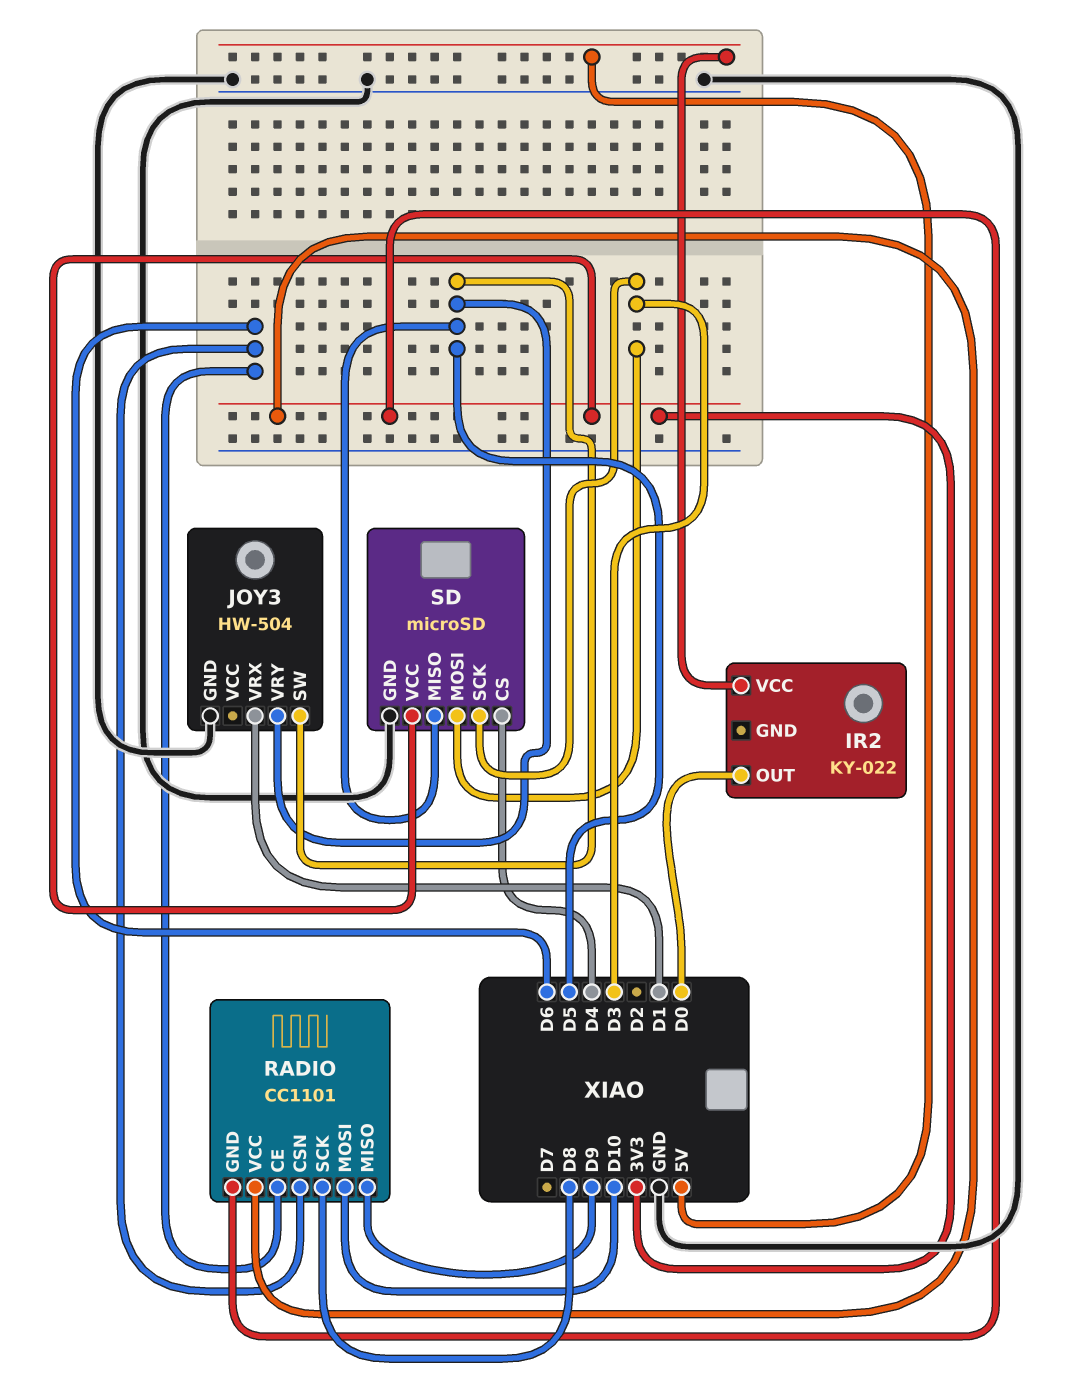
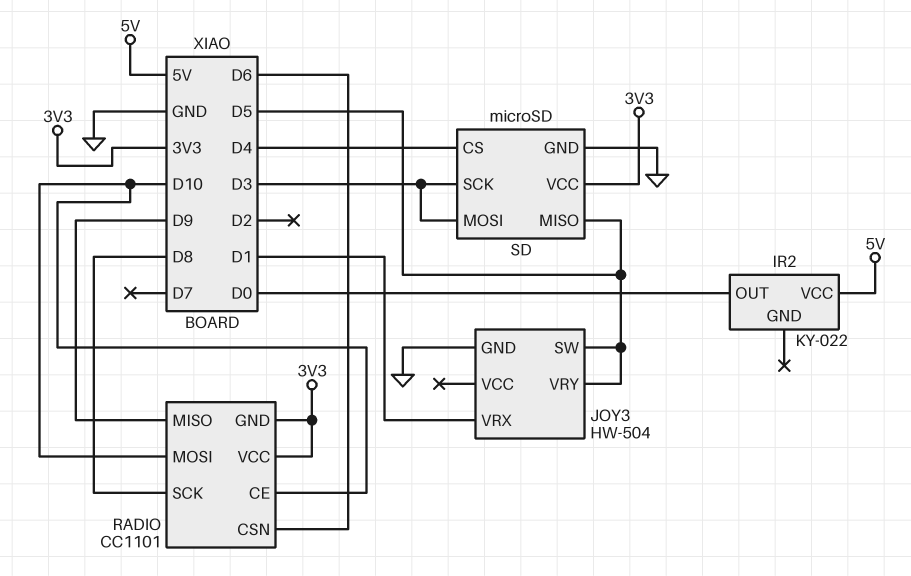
RADIO pin CE: D6 -> D10

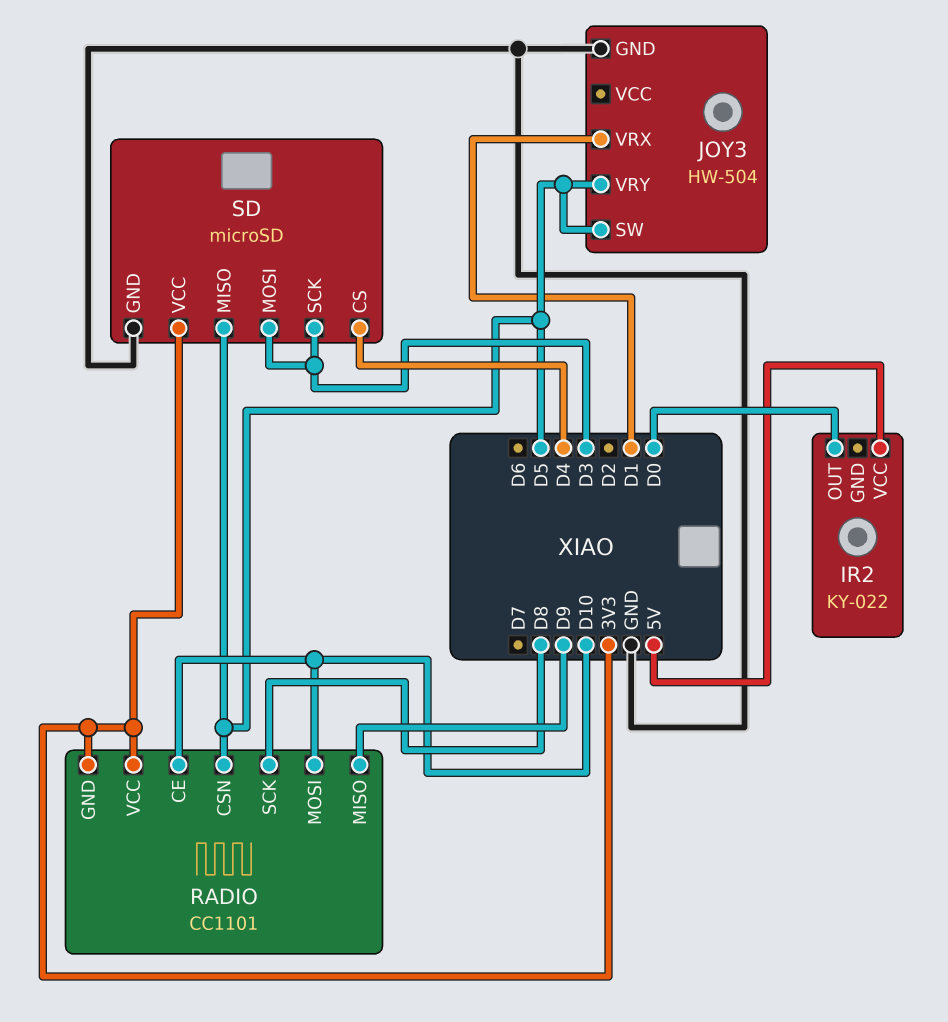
RADIO pin CSN: D6 -> D5

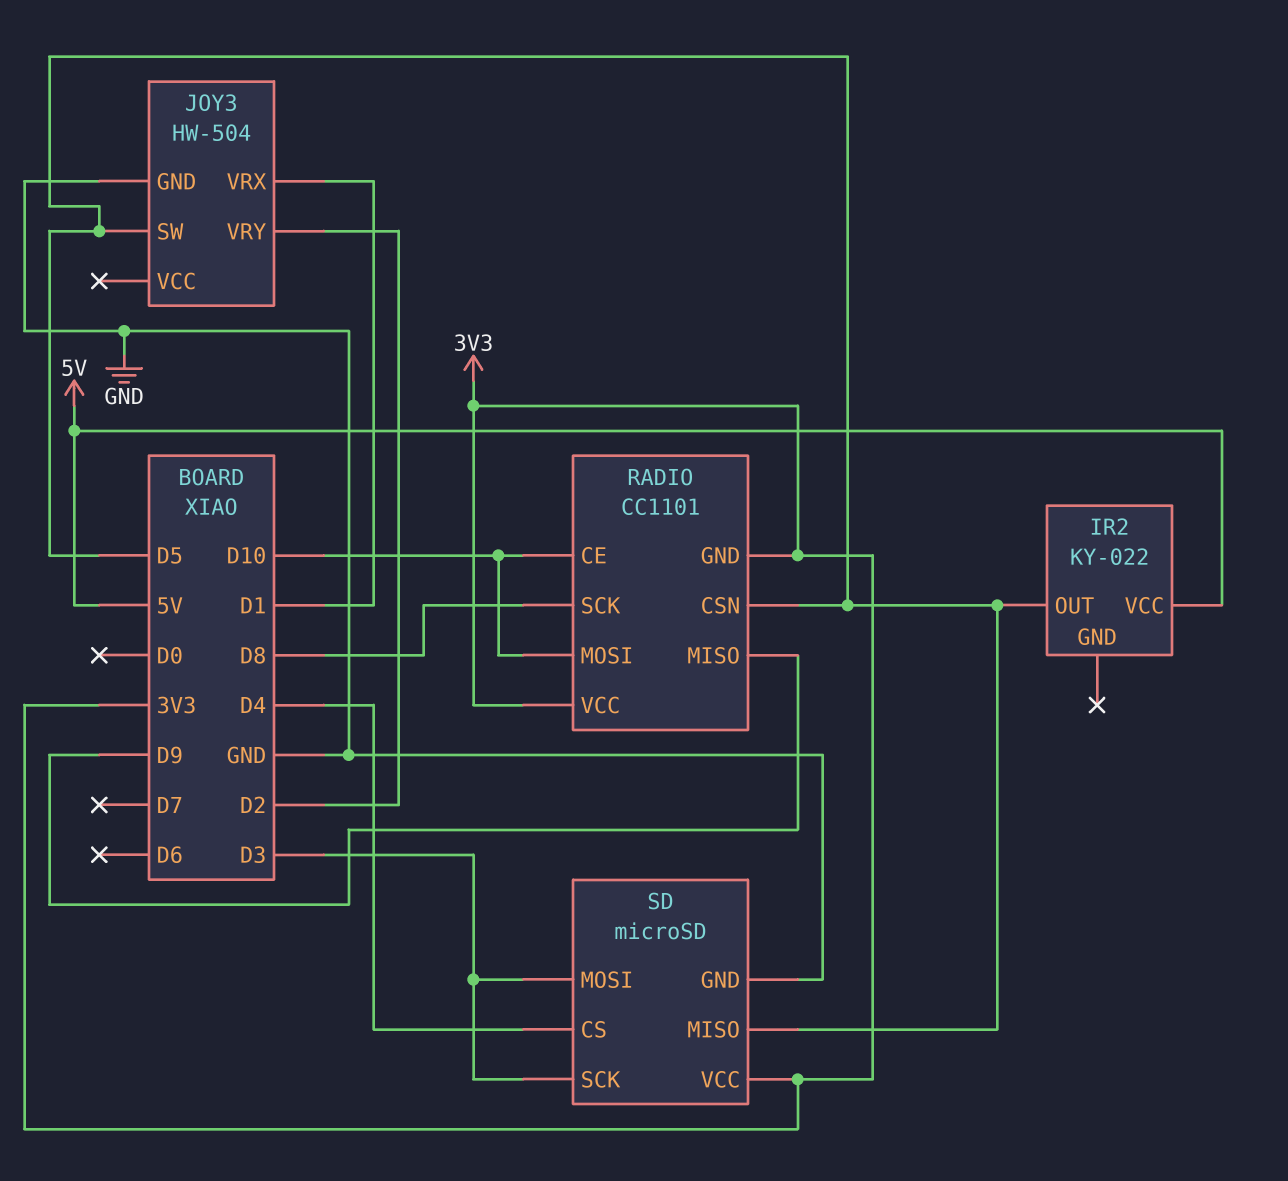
IR2 pin OUT: D0 -> D5
JOY3 pin VRY: D5 -> D2

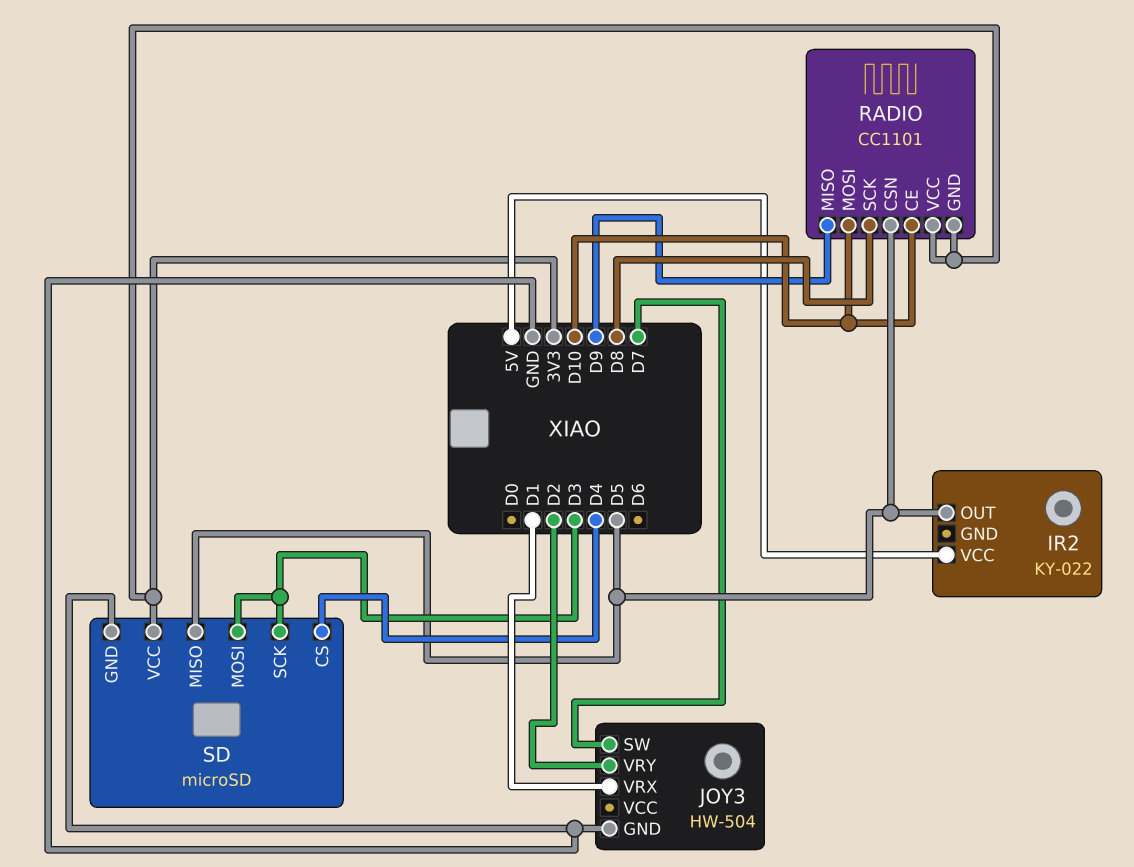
JOY3 pin SW: D5 -> D7

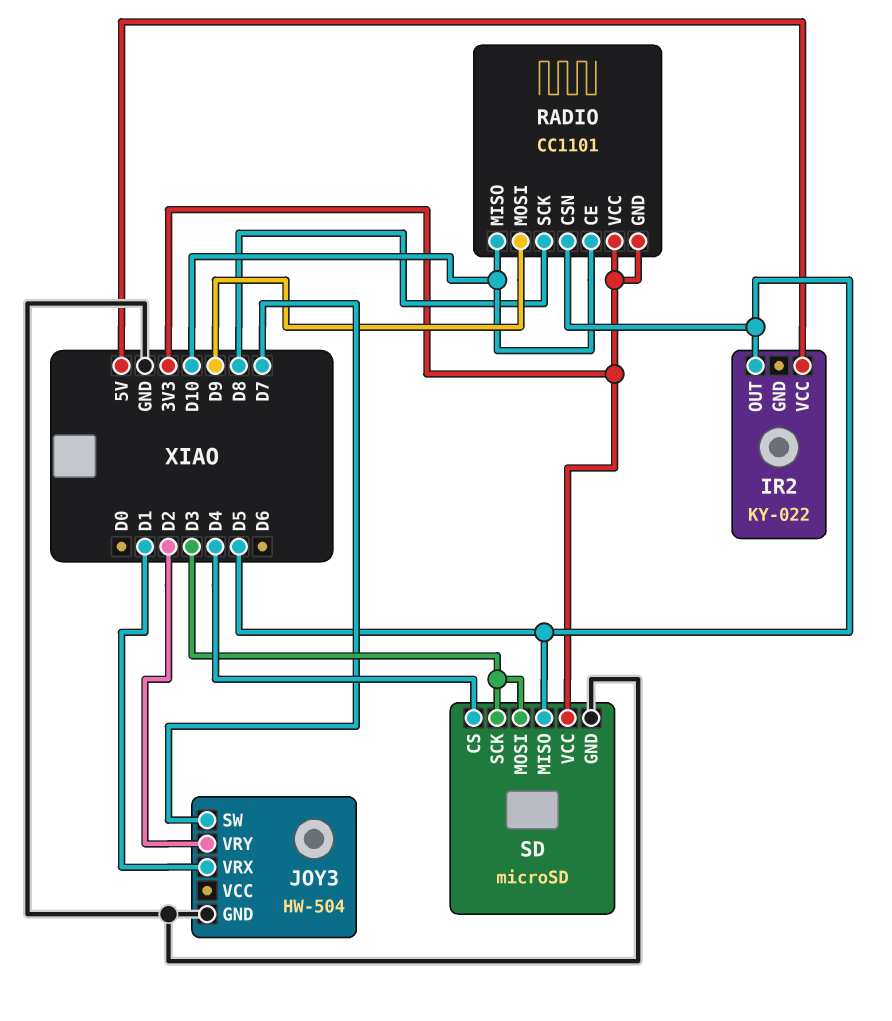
RADIO pin MISO: D9 -> D10
RADIO pin MOSI: D10 -> D9

